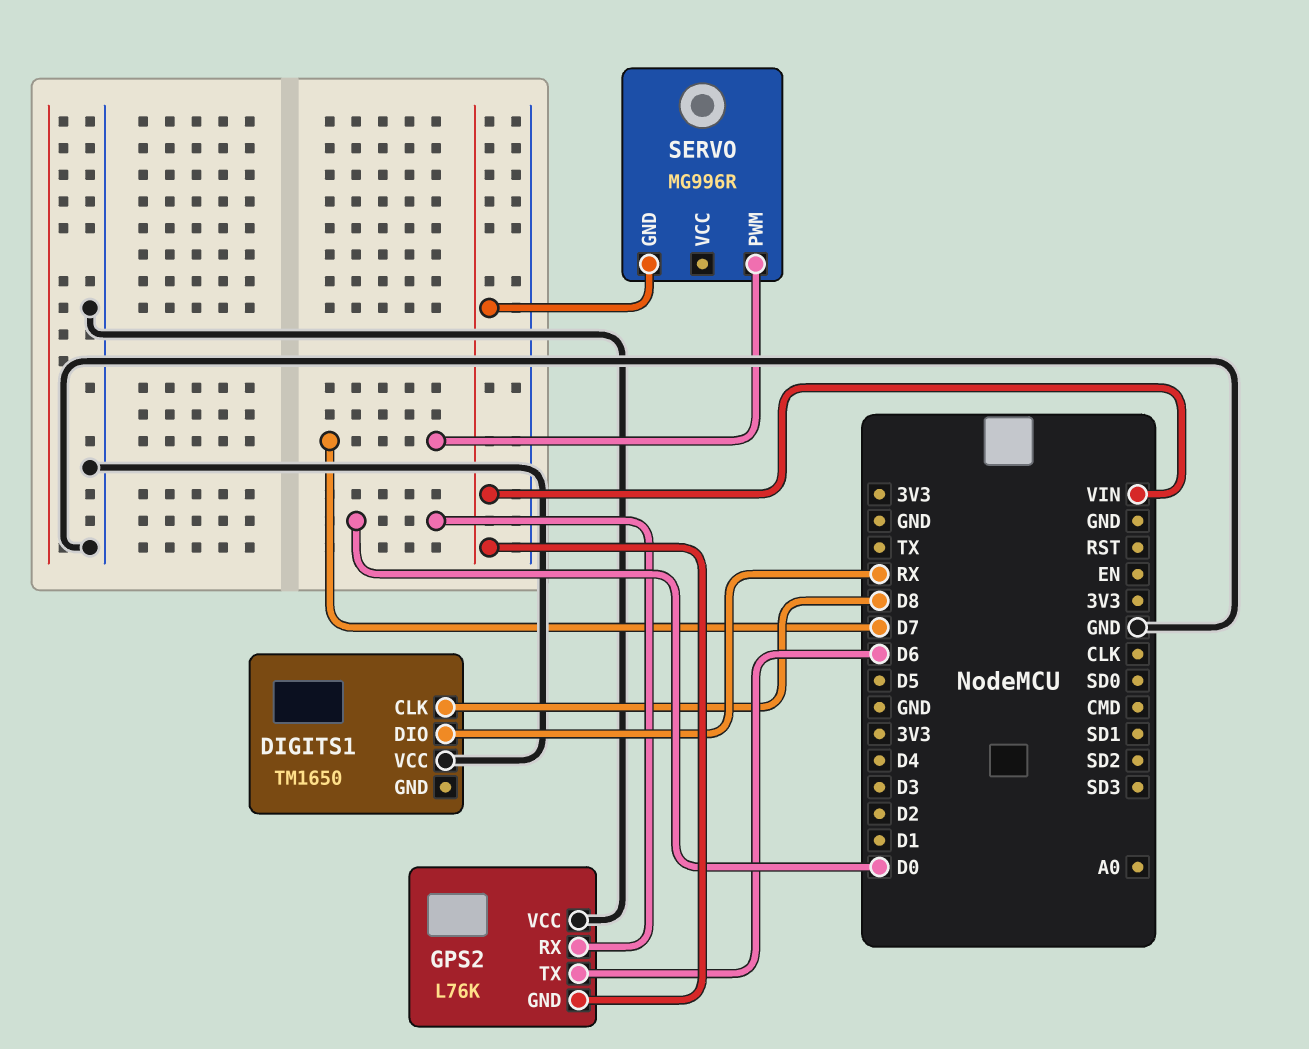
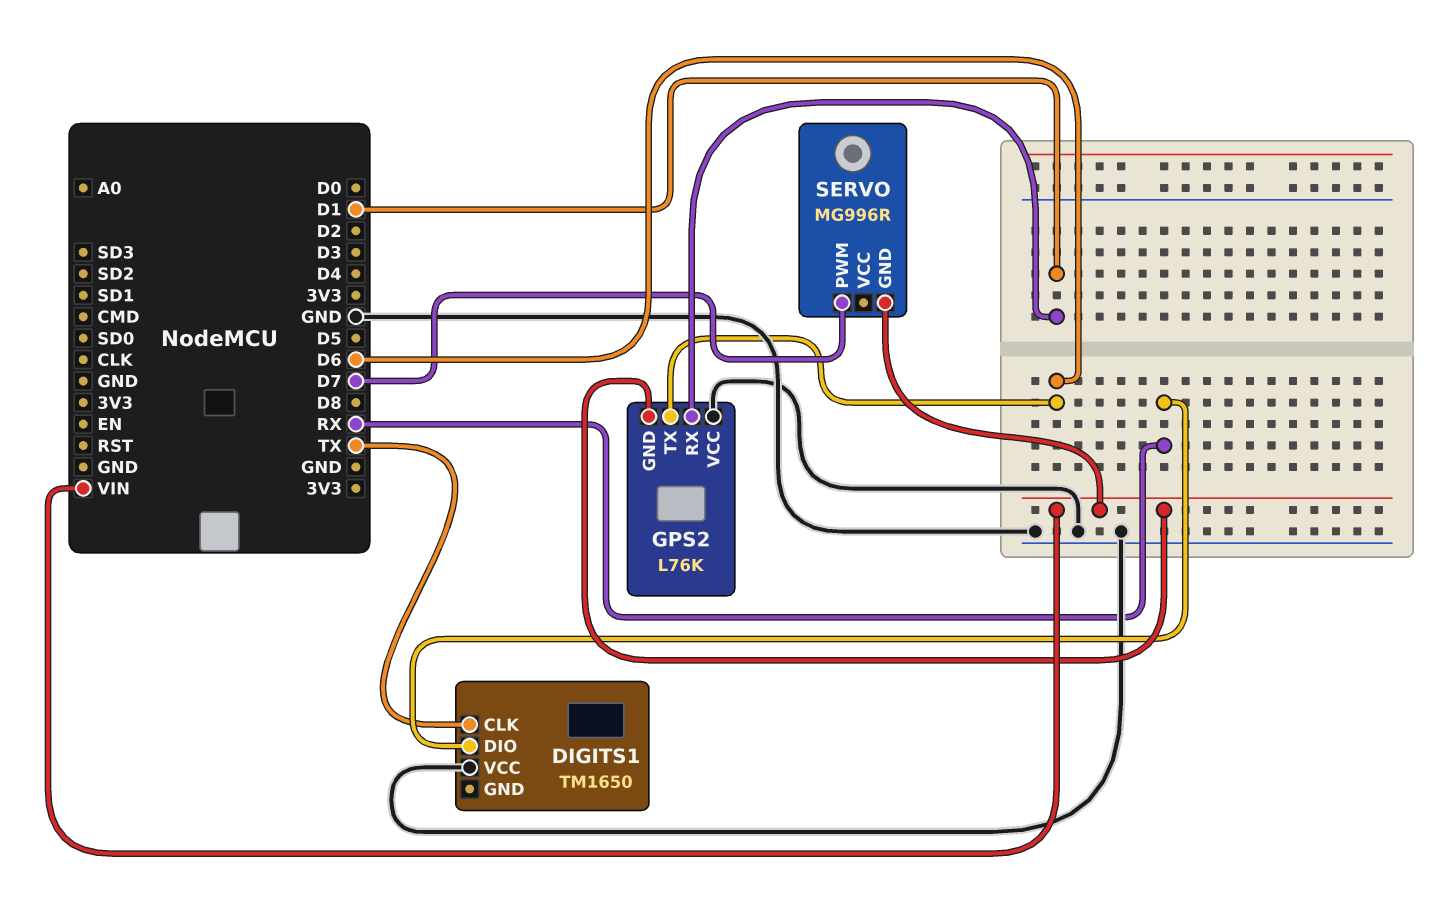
DIGITS1 pin CLK: D8 -> TX
GPS2 pin RX: D0 -> D1

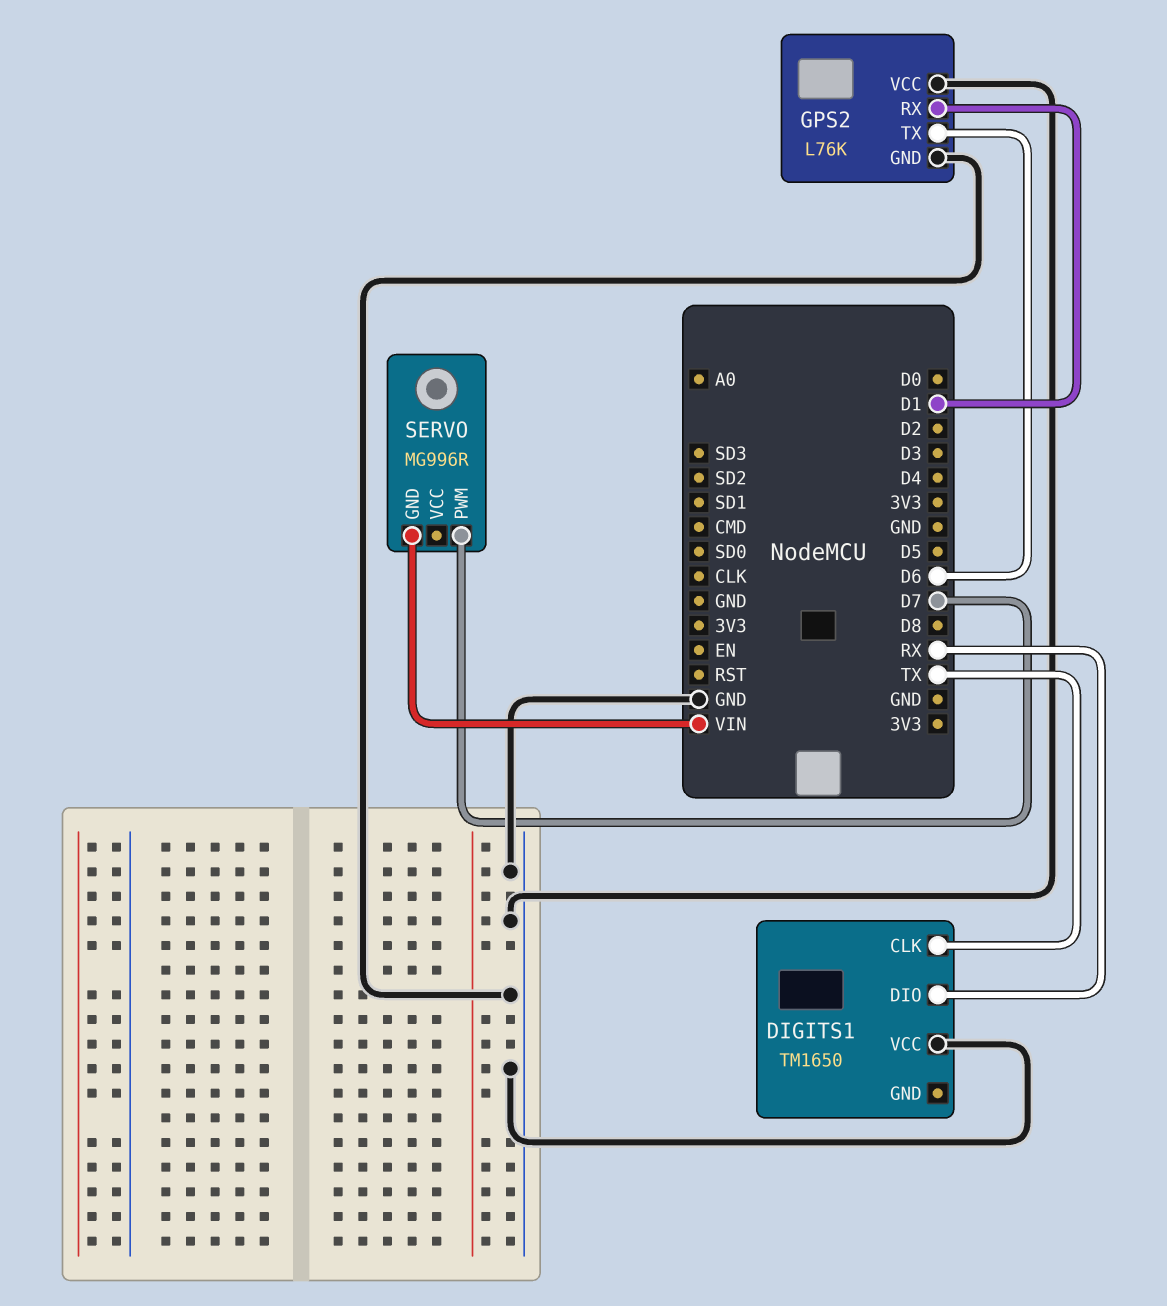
GPS2 pin GND: VIN -> GND

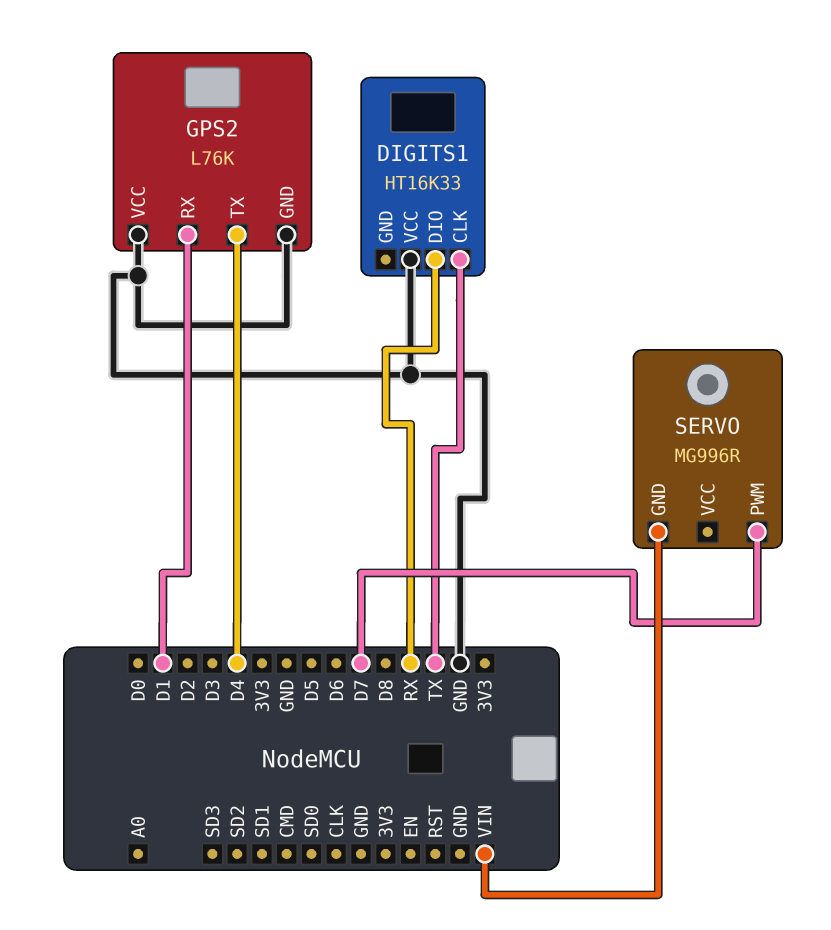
DIGITS1: TM1650 -> HT16K33
GPS2 pin TX: D6 -> D4

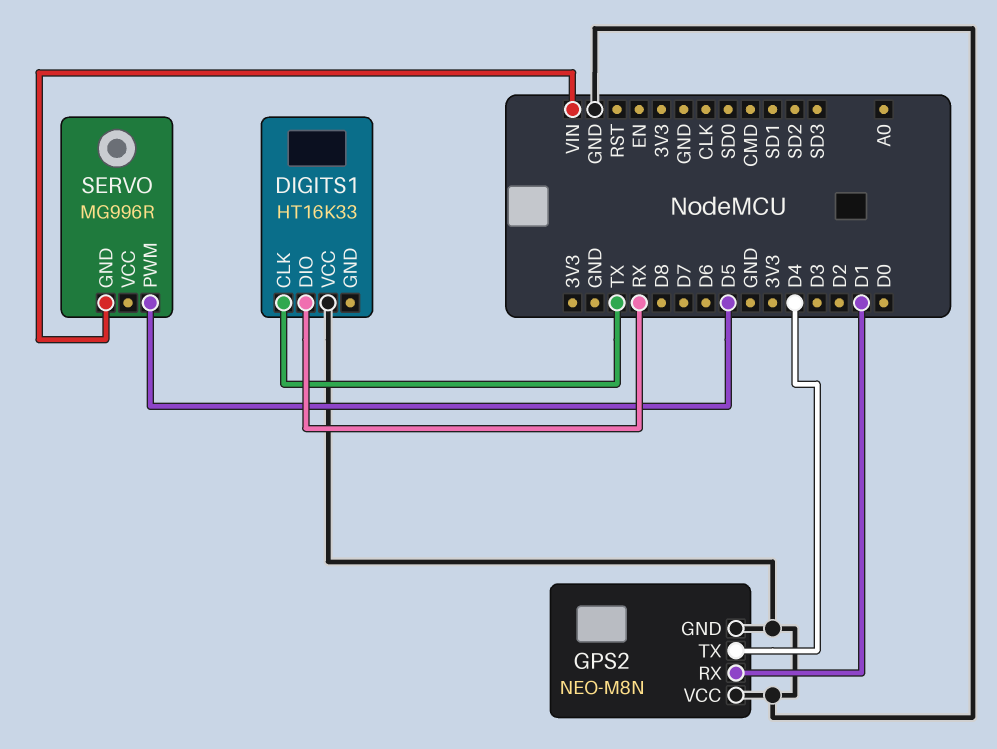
GPS2: L76K -> NEO-M8N
SERVO pin PWM: D7 -> D5

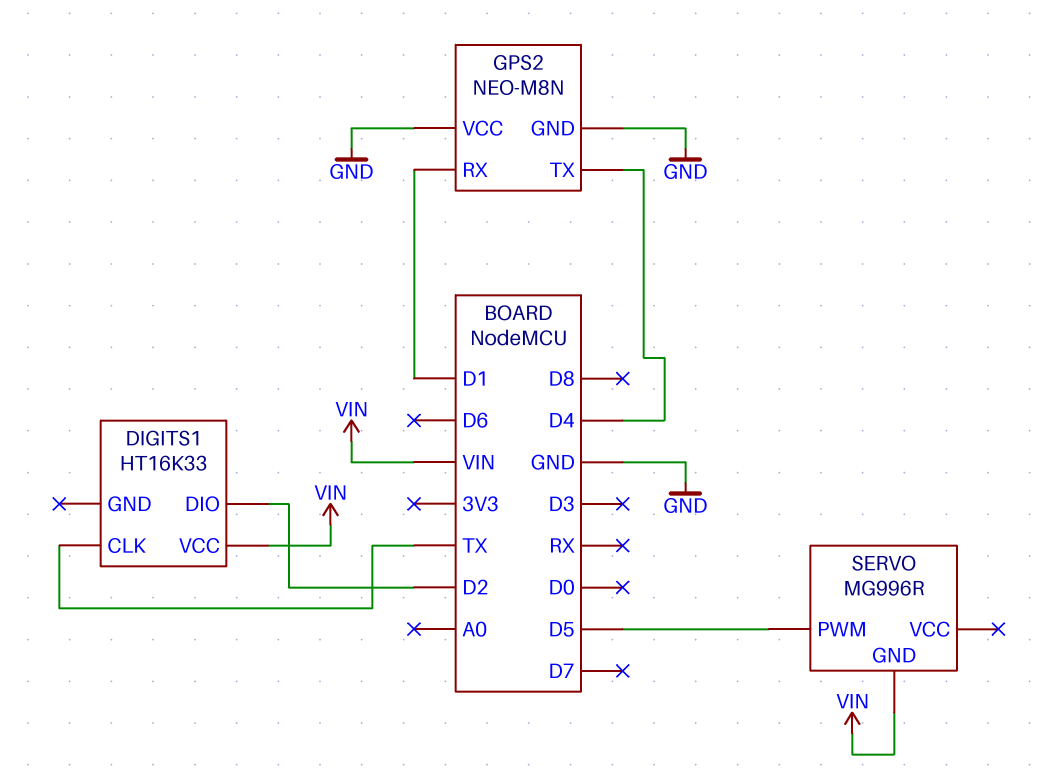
DIGITS1 pin DIO: RX -> D2
DIGITS1 pin VCC: GND -> VIN

